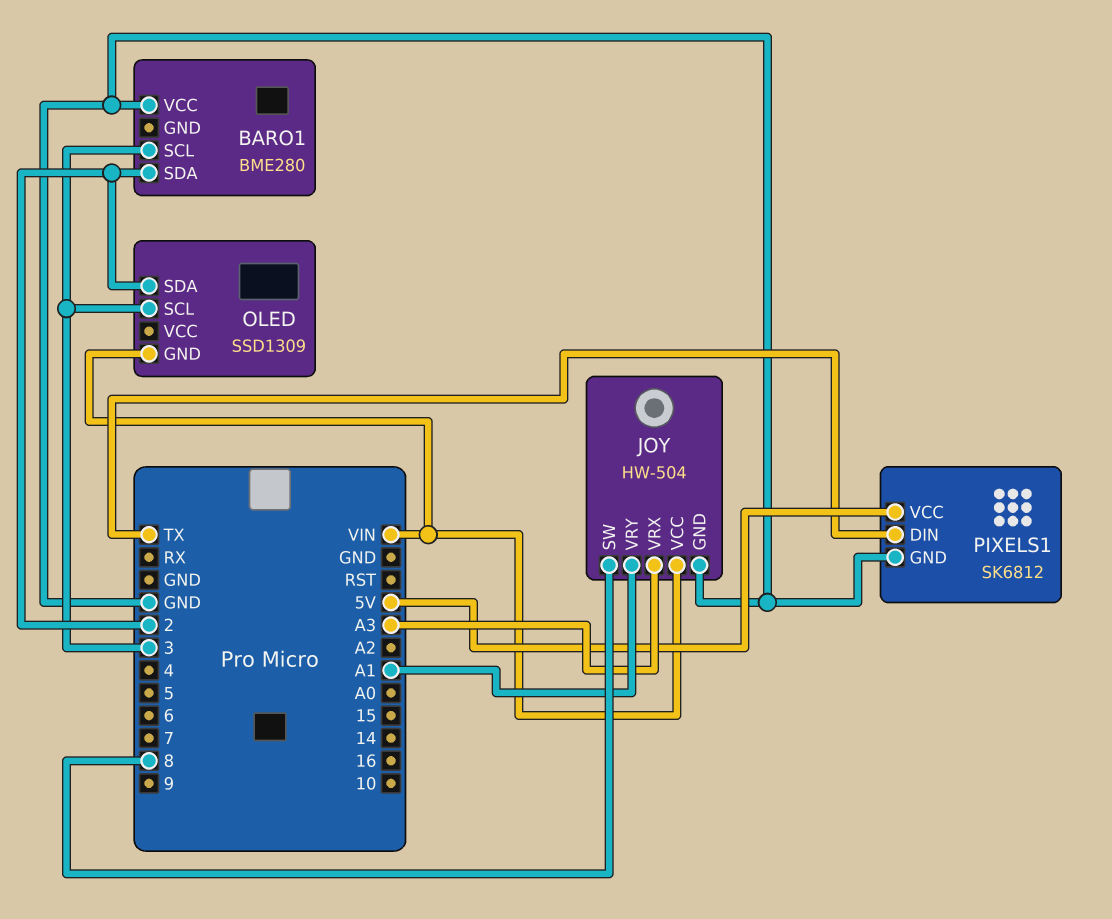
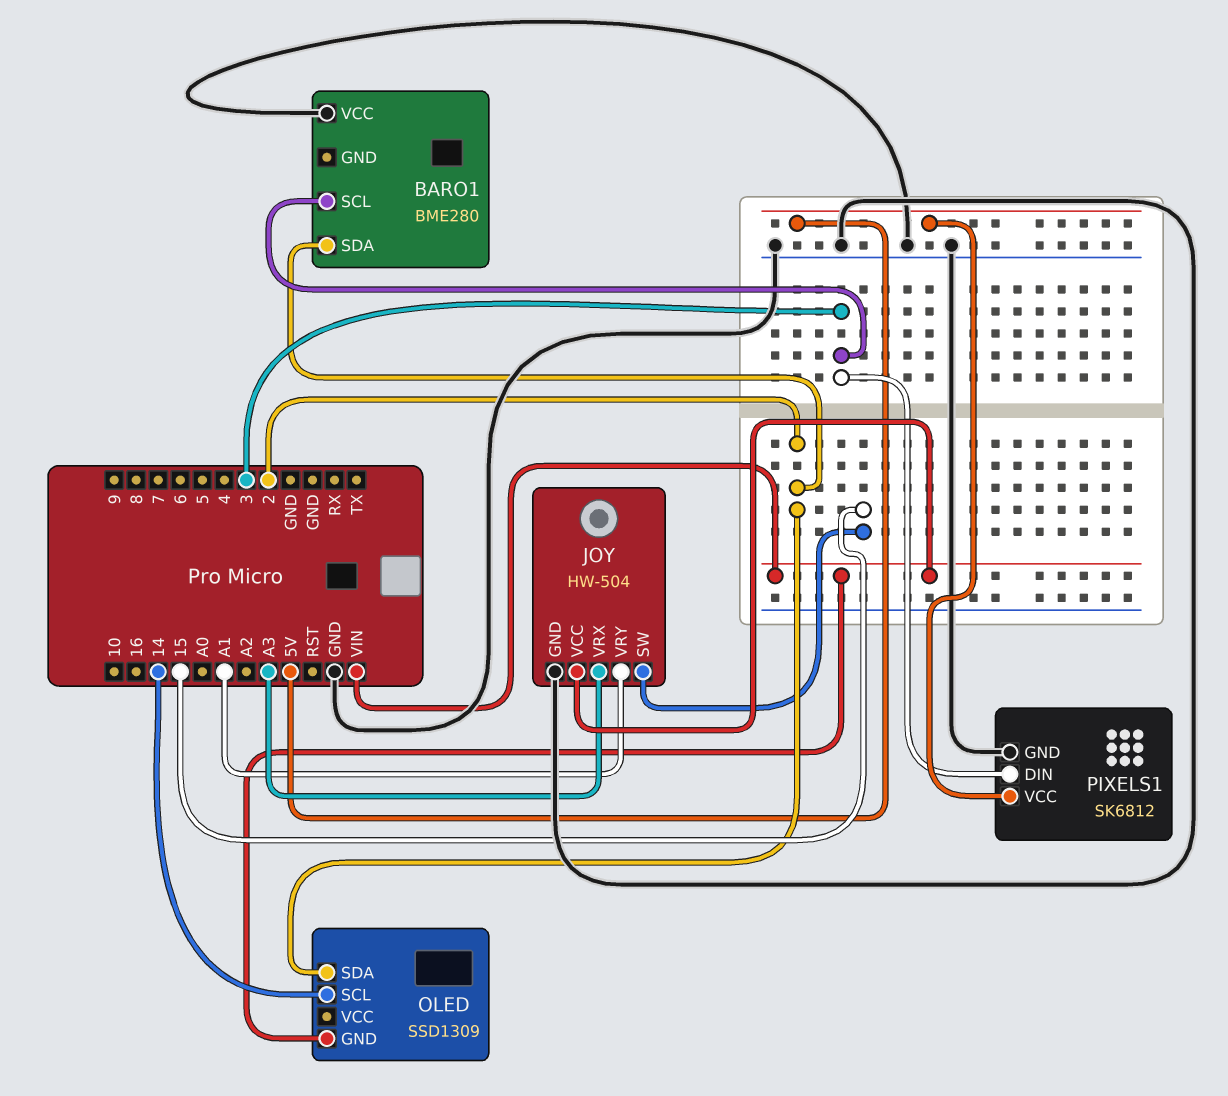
JOY pin SW: 8 -> 15
OLED pin SCL: 3 -> 14
PIXELS1 pin DIN: TX -> 3

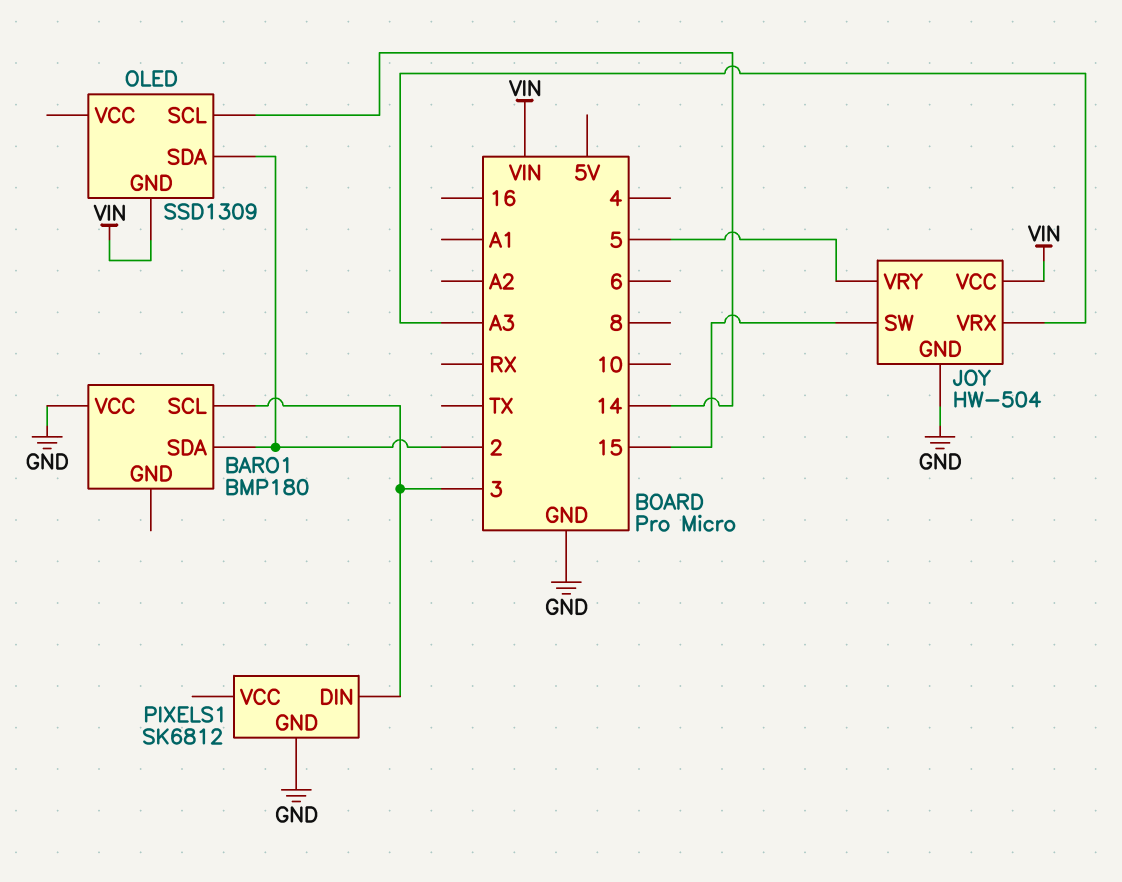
BARO1: BME280 -> BMP180
JOY pin VRY: A1 -> 5
PIXELS1 pin VCC: 5V -> none

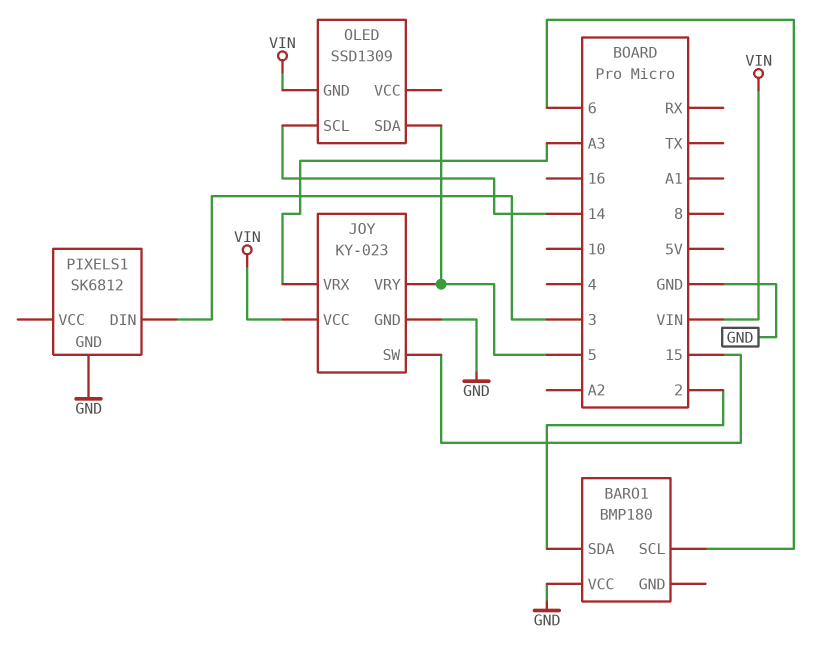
BARO1 pin SCL: 3 -> 6
JOY: HW-504 -> KY-023
OLED pin SDA: 2 -> 5

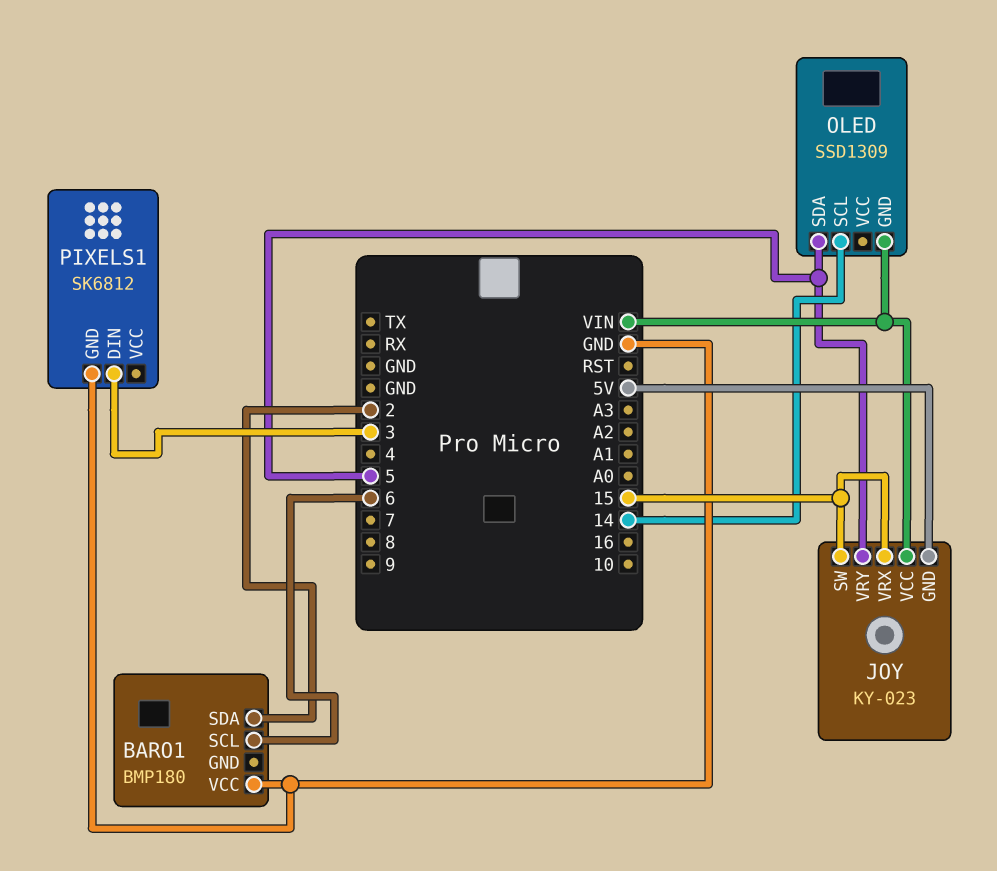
JOY pin GND: GND -> 5V
JOY pin VRX: A3 -> 15

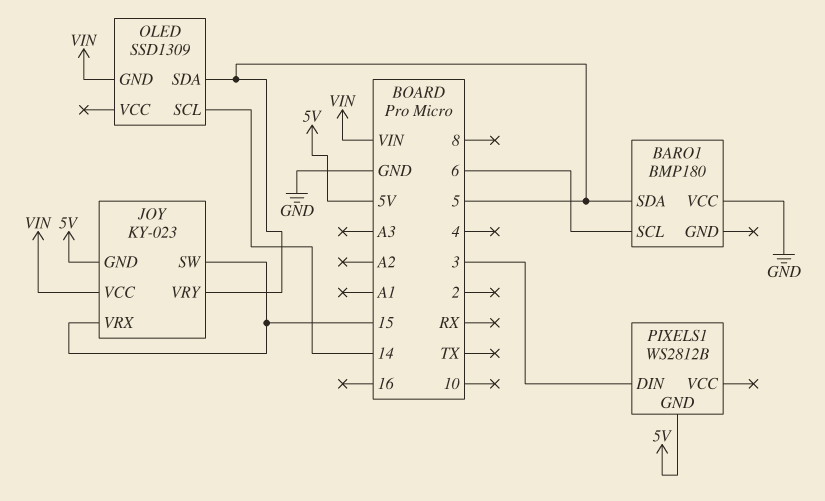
BARO1 pin SDA: 2 -> 5
PIXELS1: SK6812 -> WS2812B
PIXELS1 pin GND: GND -> 5V

